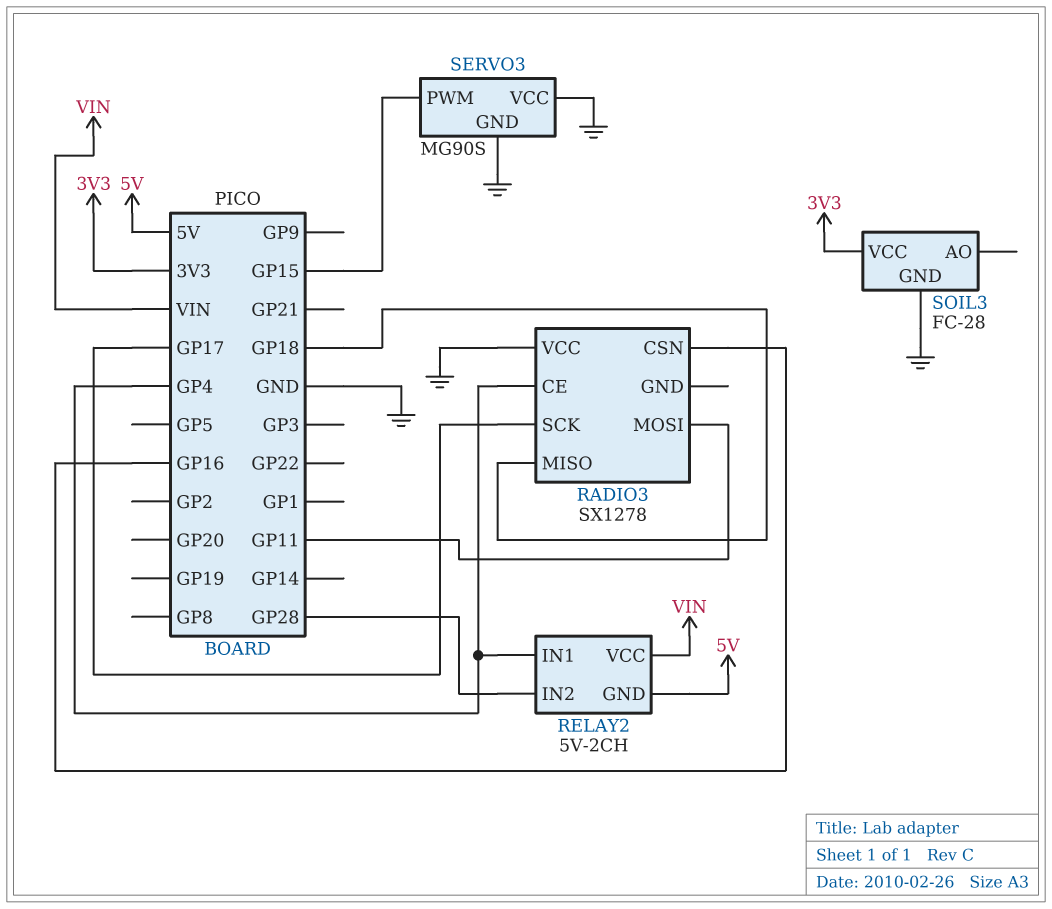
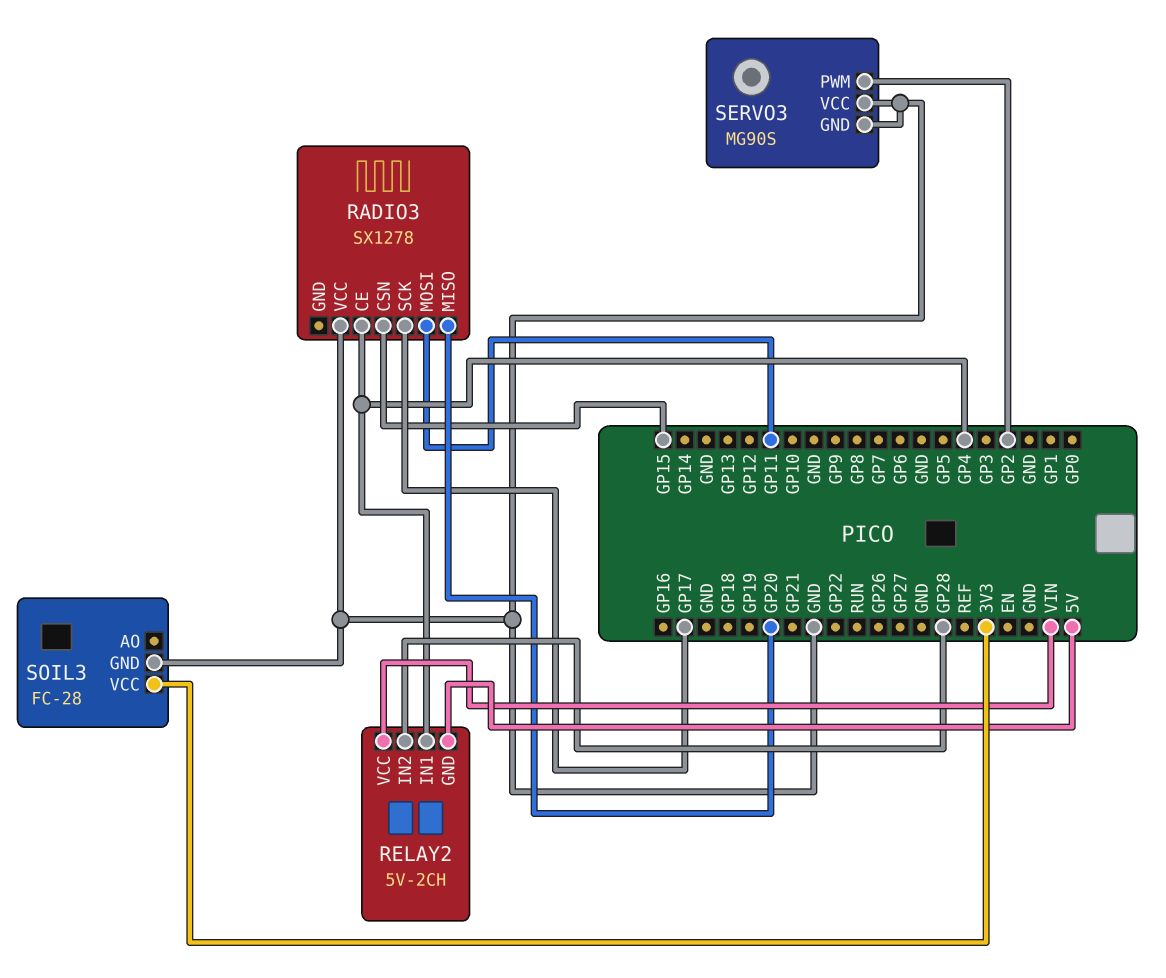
RADIO3 pin CSN: GP16 -> GP15
RADIO3 pin MISO: GP18 -> GP20
SERVO3 pin PWM: GP15 -> GP2

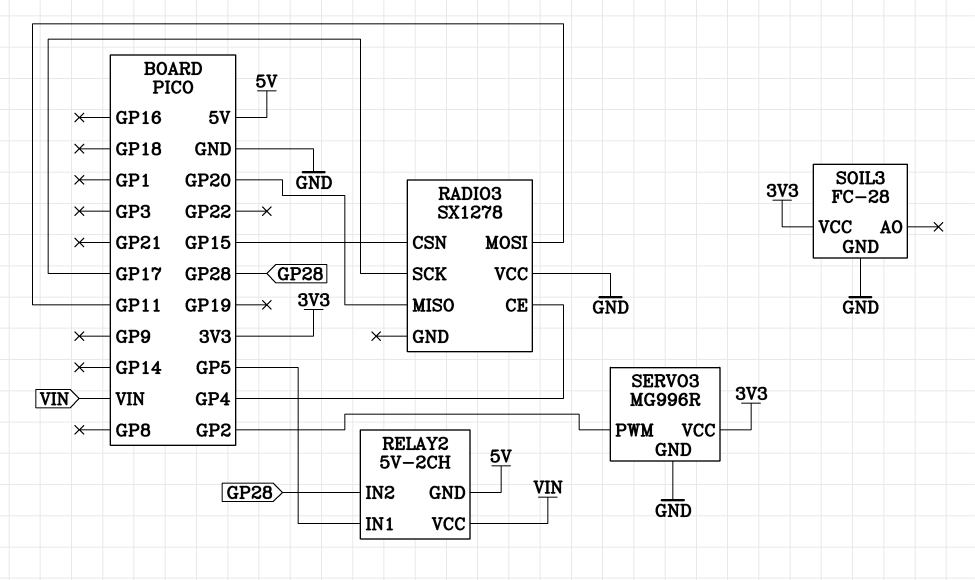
RELAY2 pin IN1: GP4 -> GP5
SERVO3: MG90S -> MG996R
SERVO3 pin VCC: GND -> 3V3

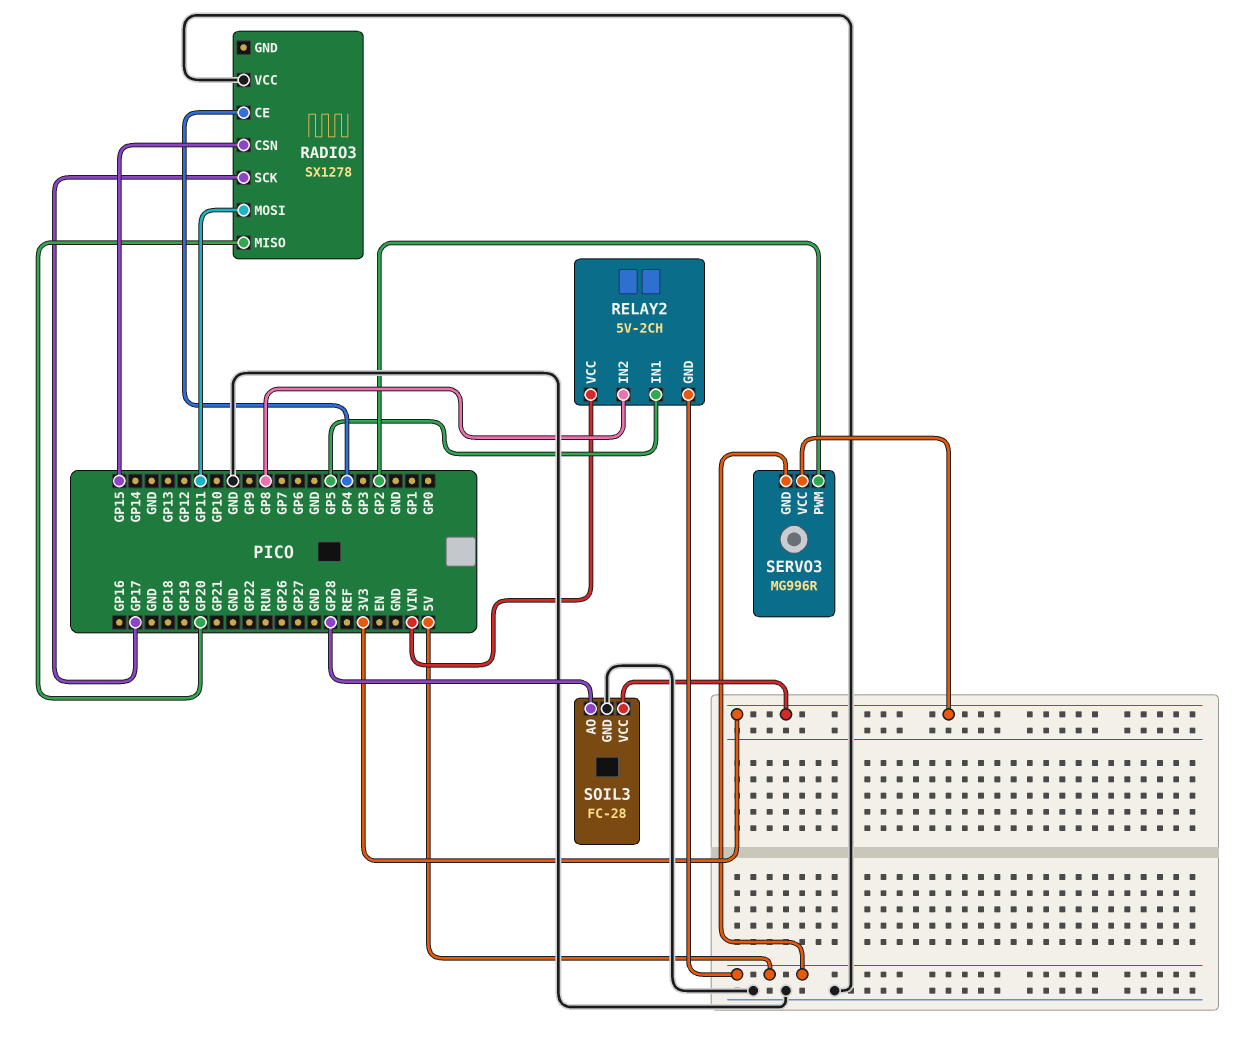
RELAY2 pin IN2: GP28 -> GP8
SERVO3 pin GND: GND -> 5V
SOIL3 pin AO: none -> GP28

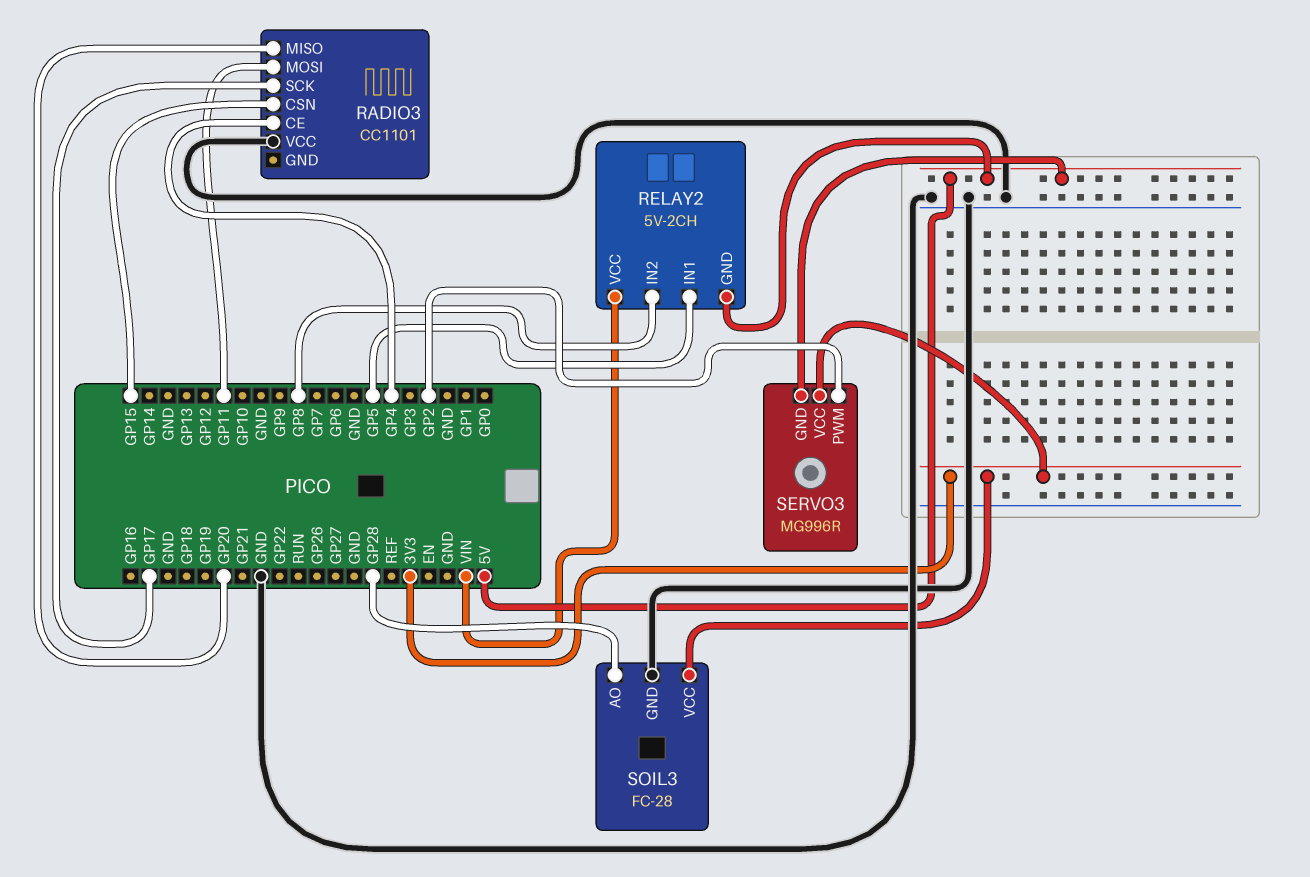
RADIO3: SX1278 -> CC1101

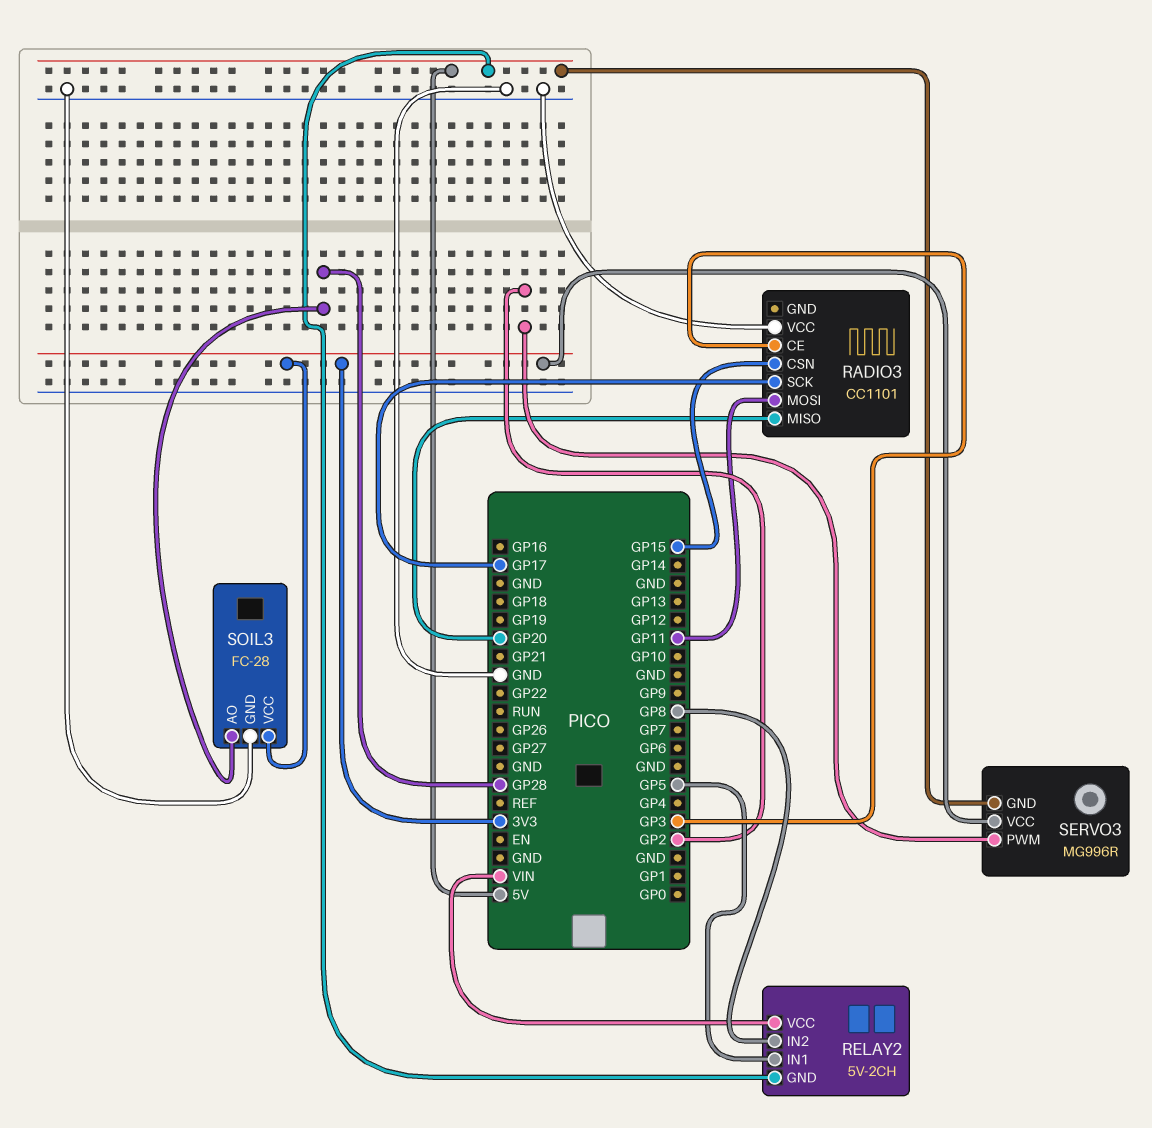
RADIO3 pin CE: GP4 -> GP3

